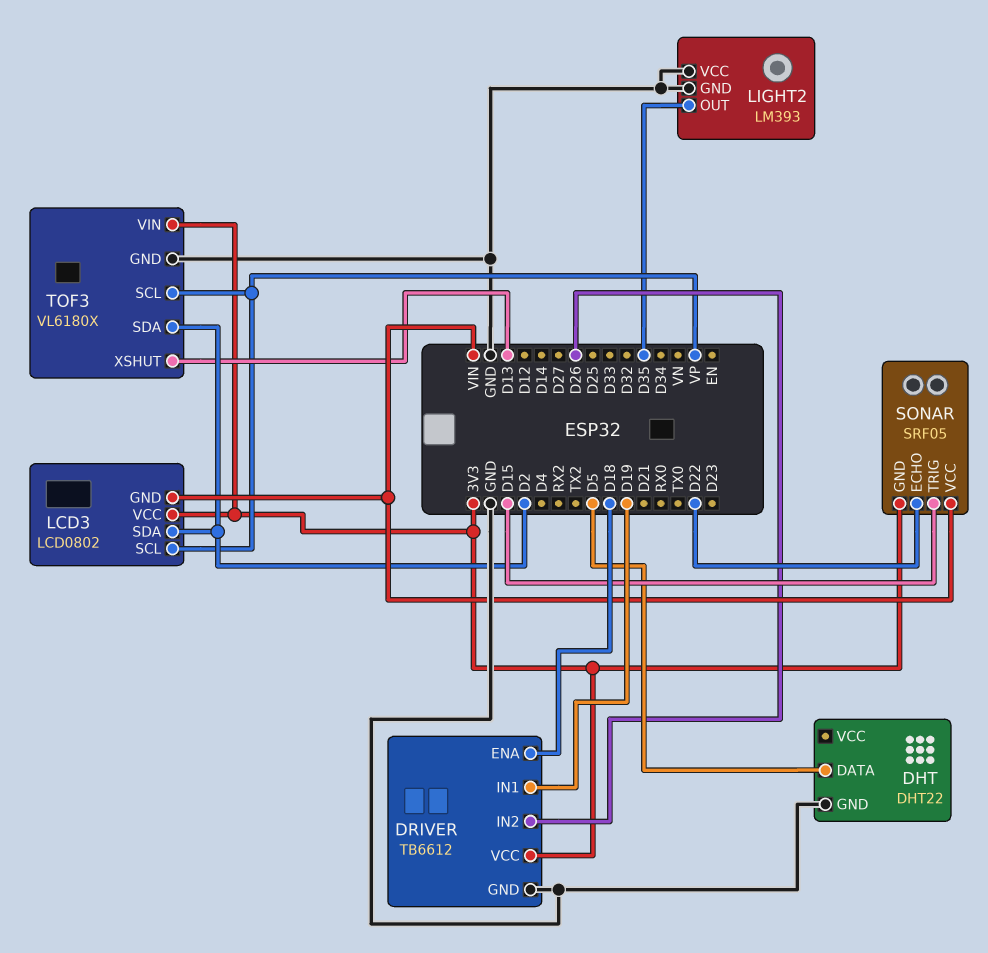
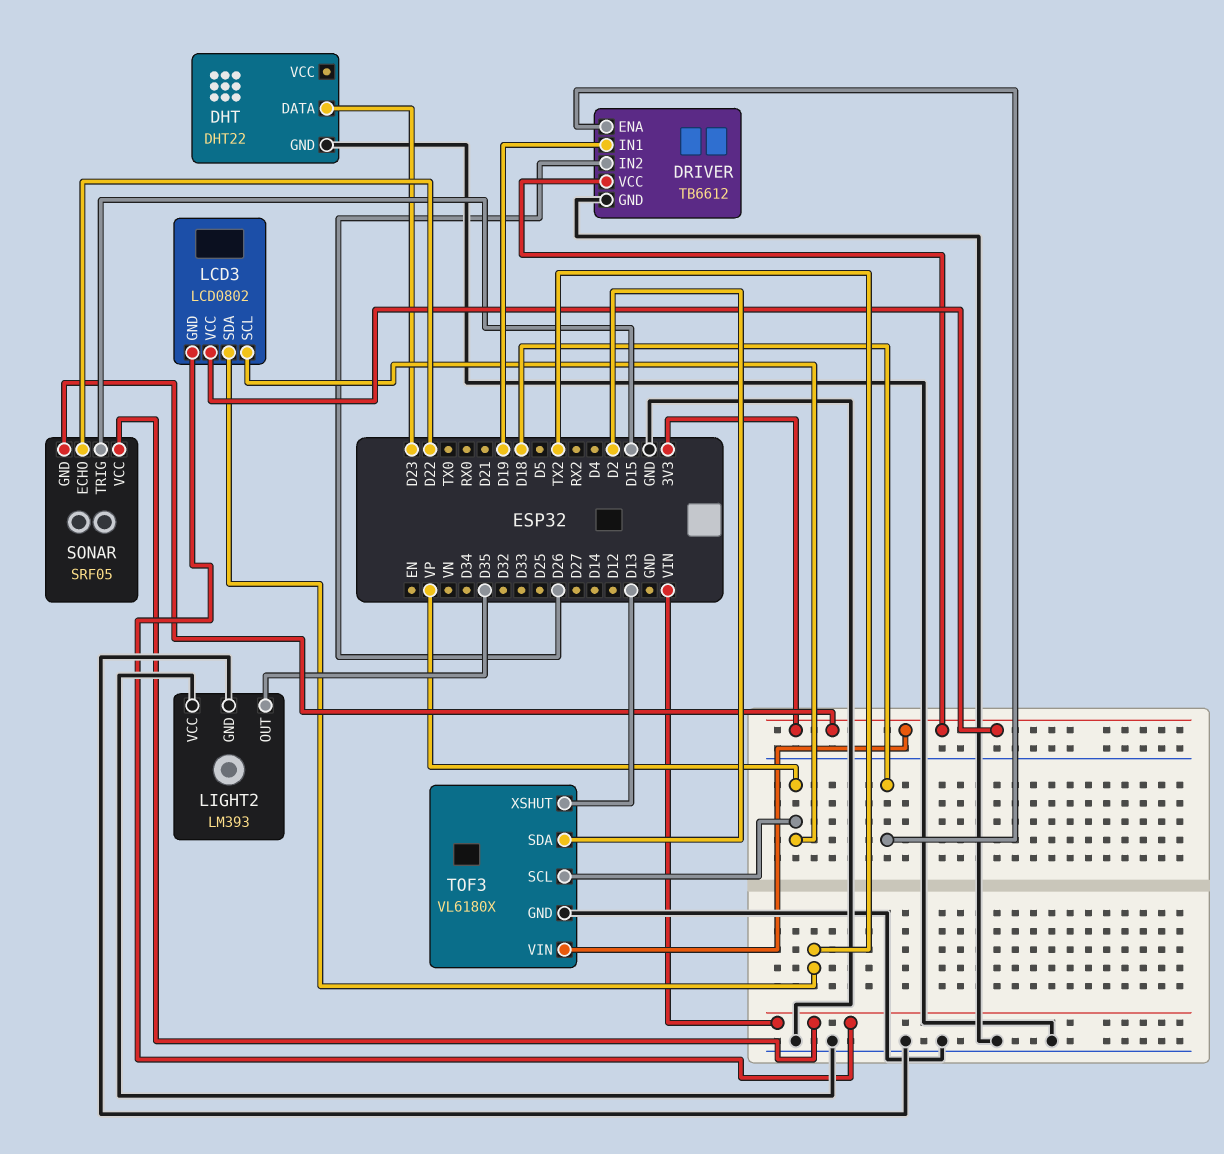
DHT pin DATA: D5 -> D23
LCD3 pin SDA: D2 -> TX2

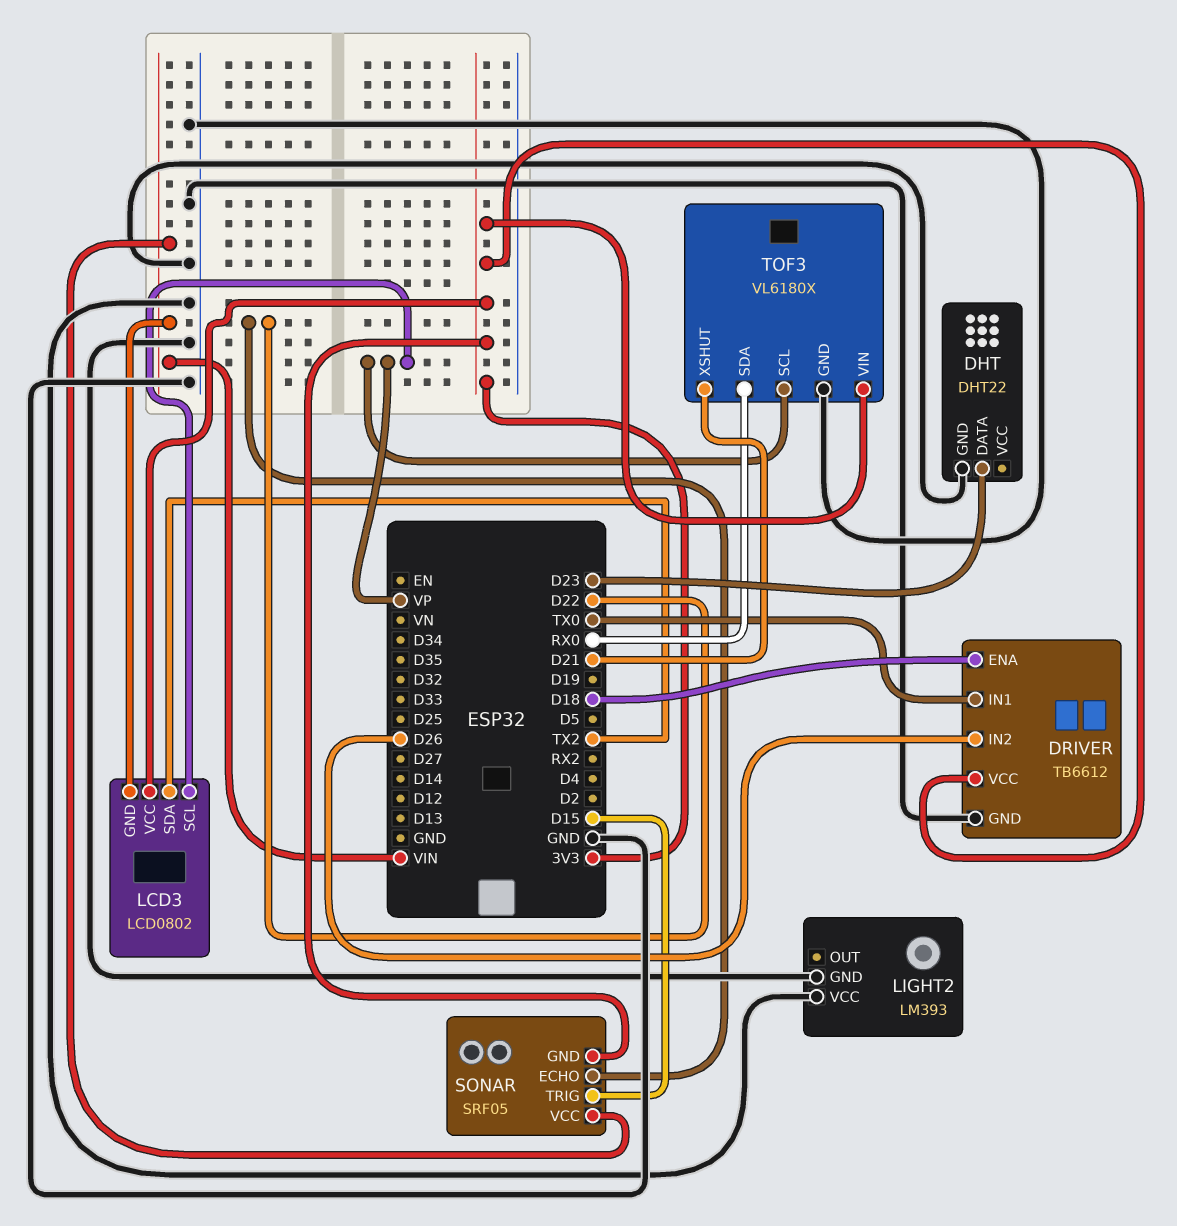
DRIVER pin IN1: D19 -> TX0
LIGHT2 pin OUT: D35 -> none
TOF3 pin SDA: D2 -> RX0
TOF3 pin XSHUT: D13 -> D21

